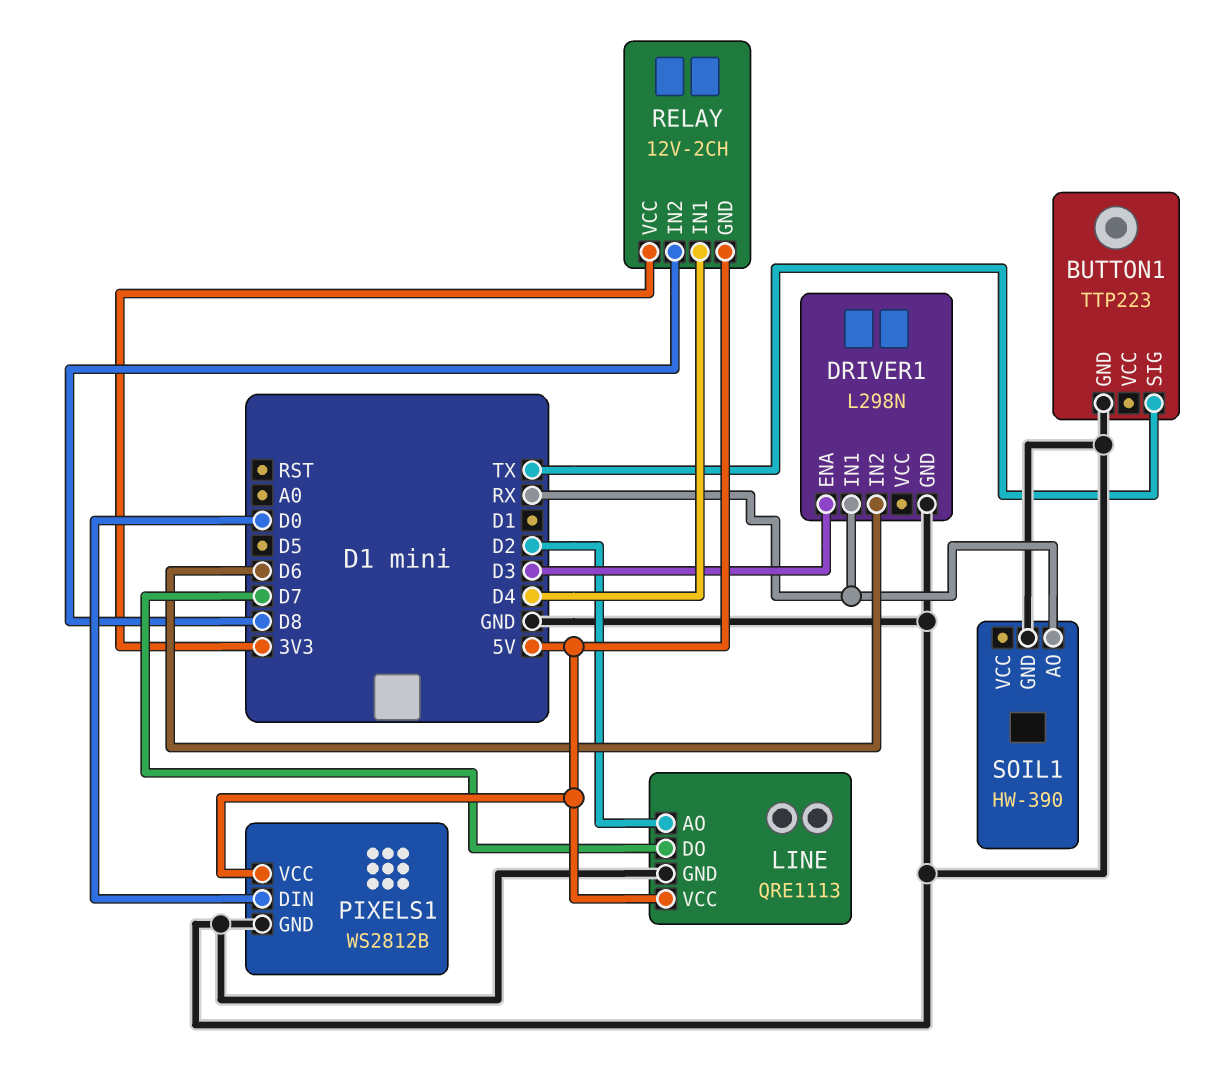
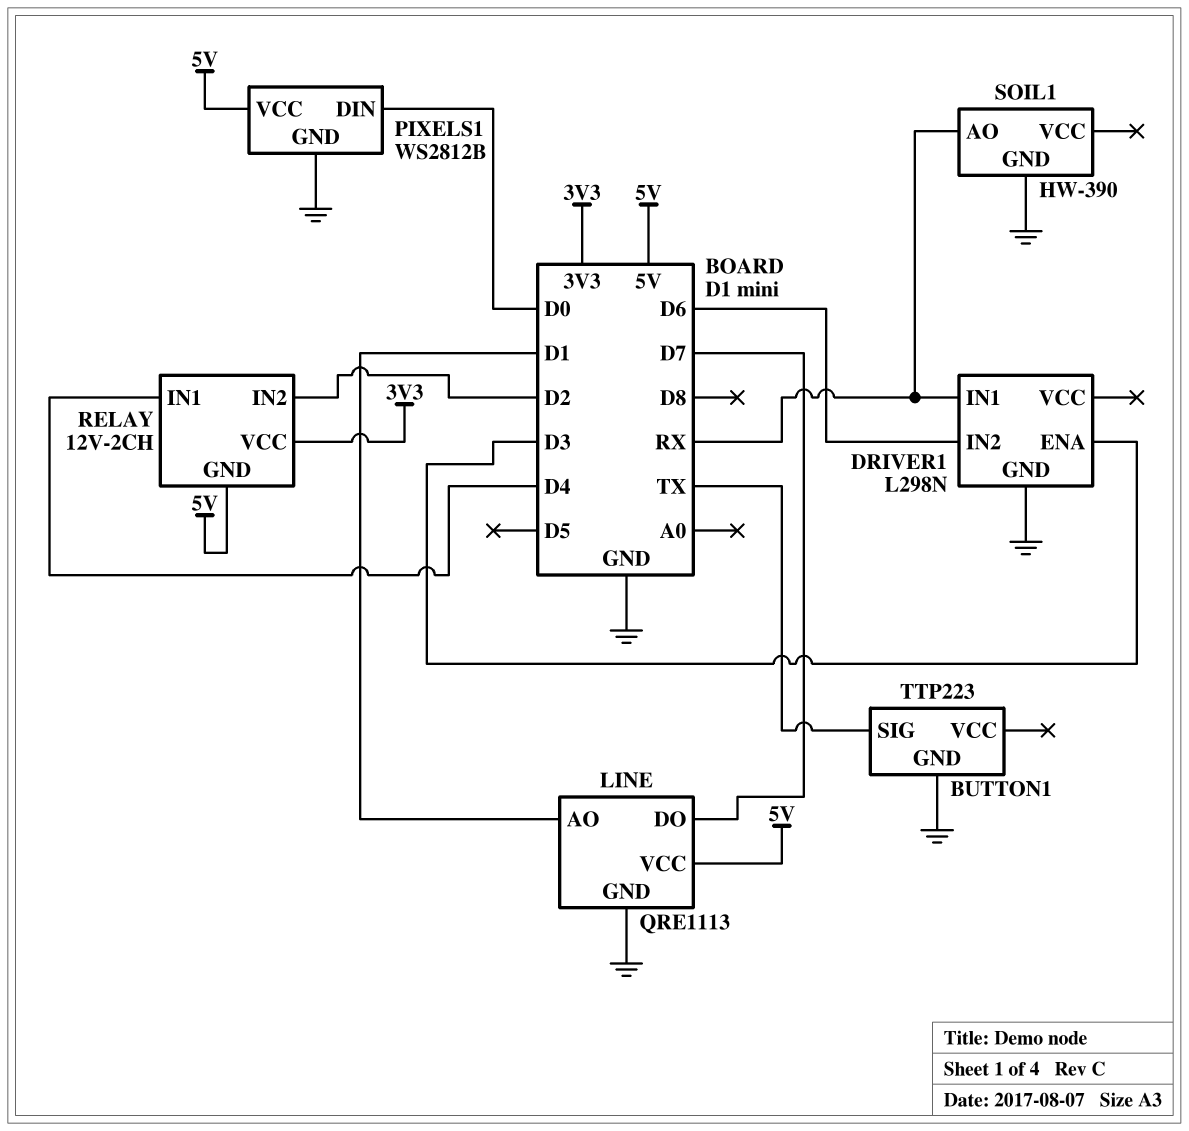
LINE pin AO: D2 -> D1
RELAY pin IN2: D8 -> D2

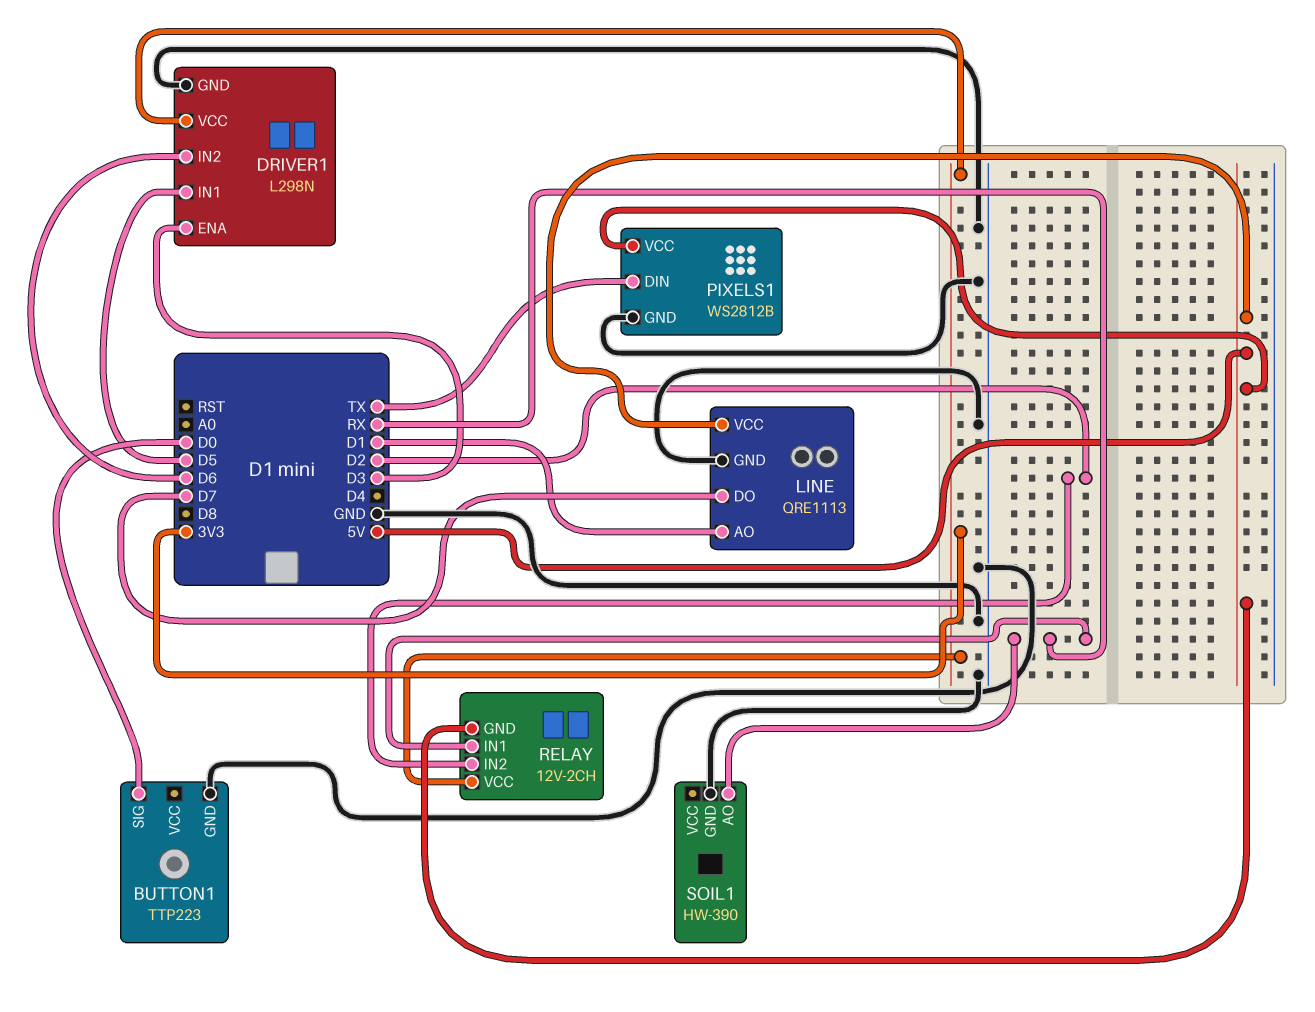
BUTTON1 pin SIG: TX -> D0
DRIVER1 pin IN1: RX -> D5
DRIVER1 pin VCC: none -> 3V3
PIXELS1 pin DIN: D0 -> TX
RELAY pin IN1: D4 -> RX

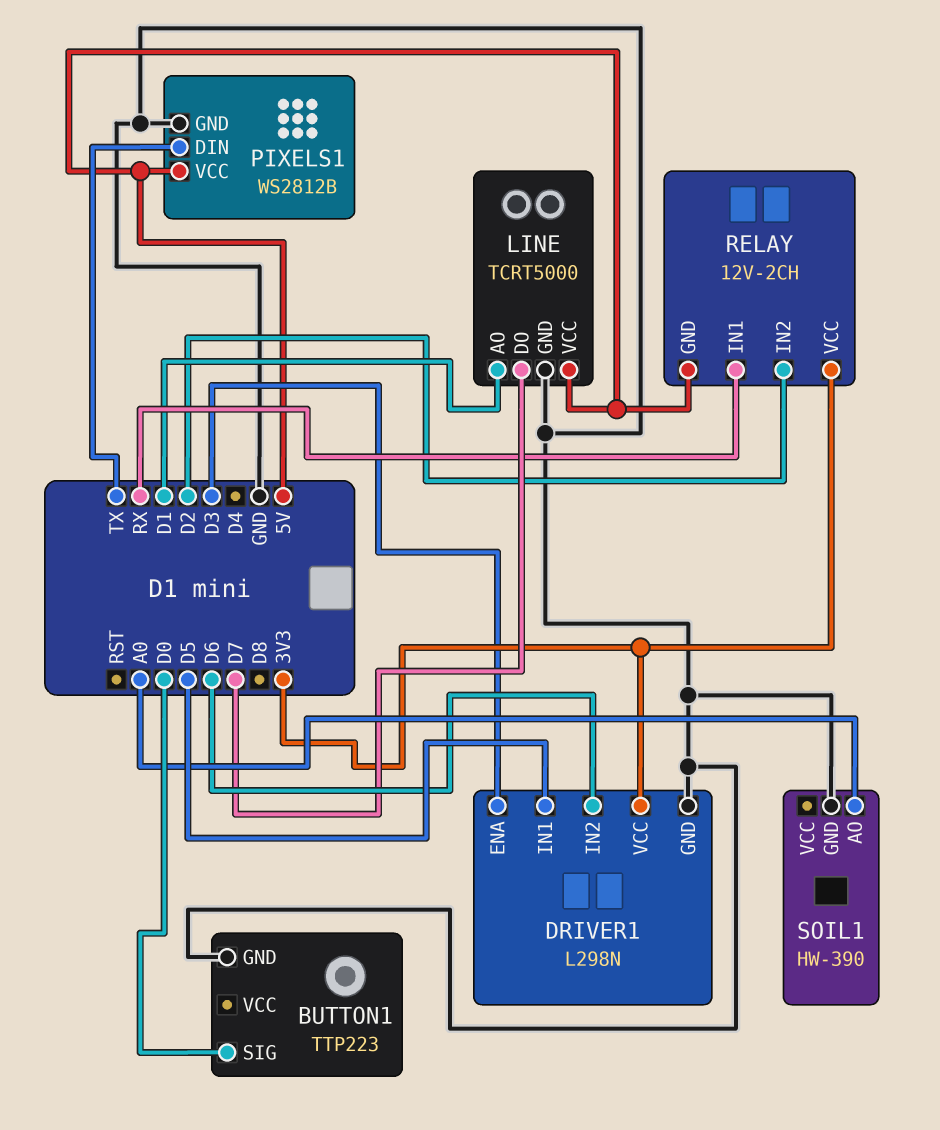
LINE: QRE1113 -> TCRT5000
SOIL1 pin AO: RX -> A0

